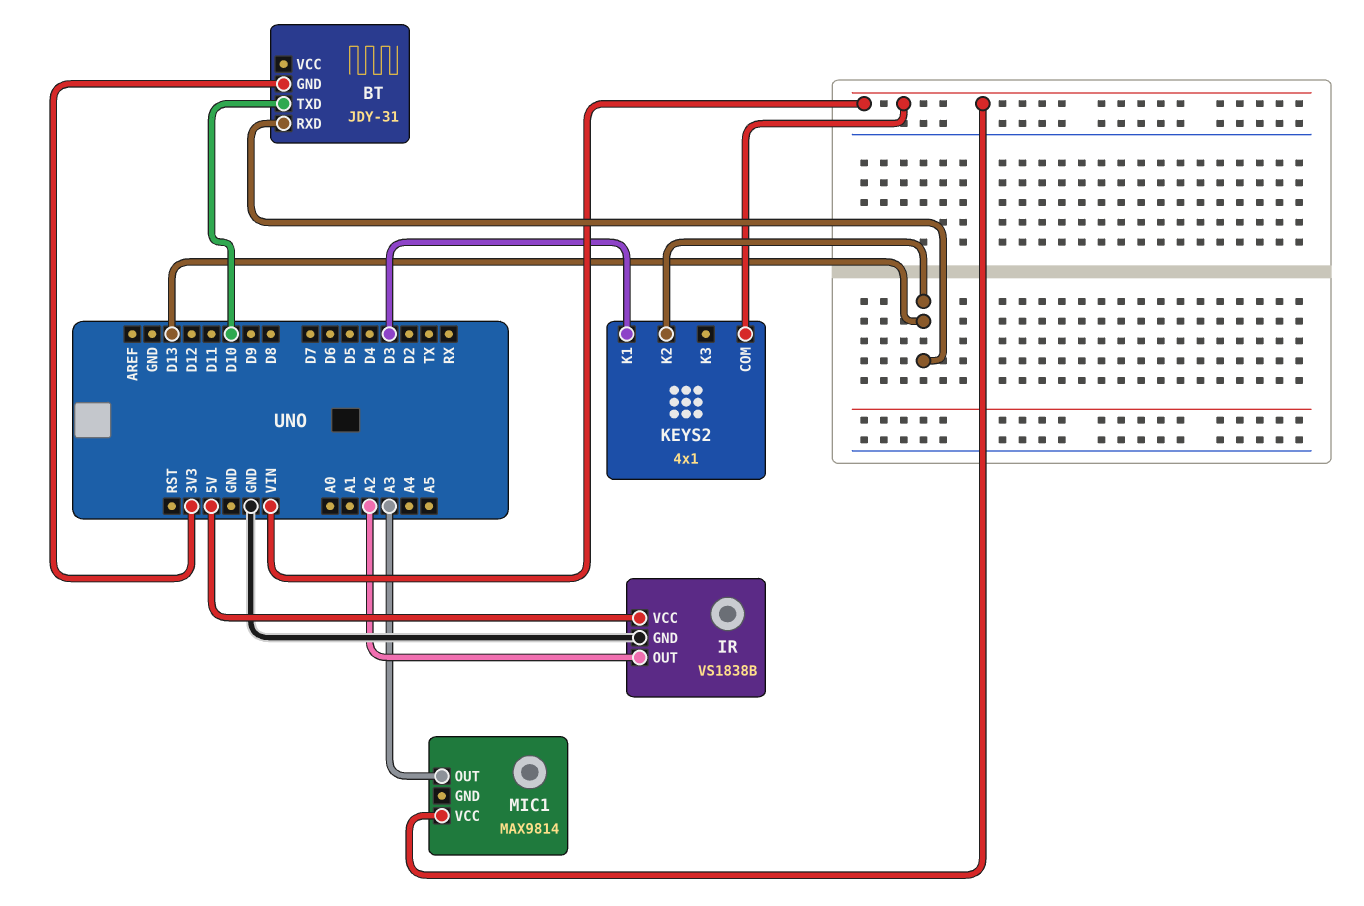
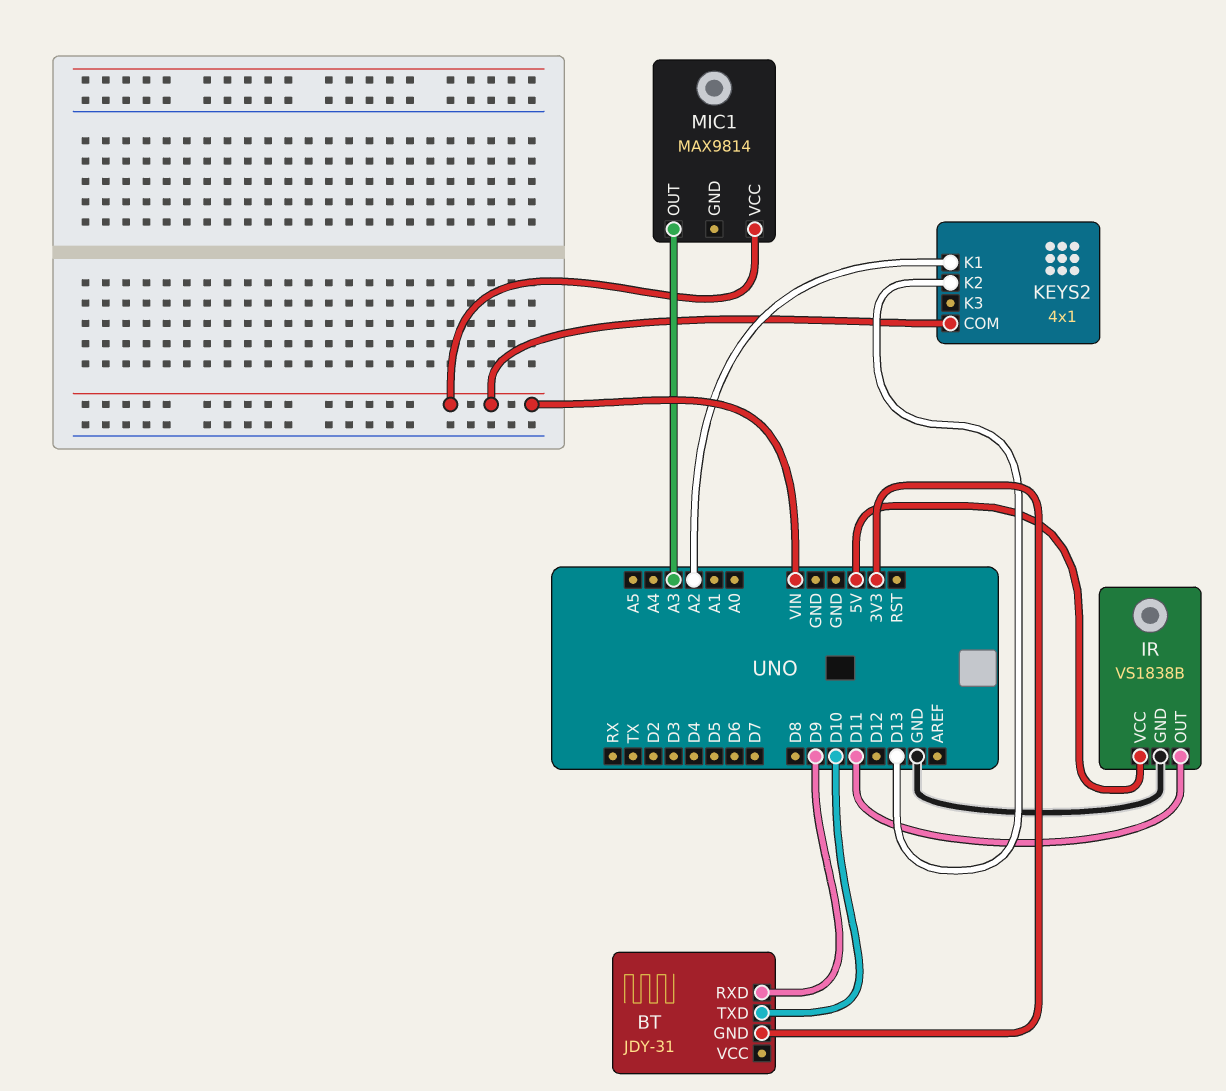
BT pin RXD: D13 -> D9
IR pin OUT: A2 -> D11
KEYS2 pin K1: D3 -> A2

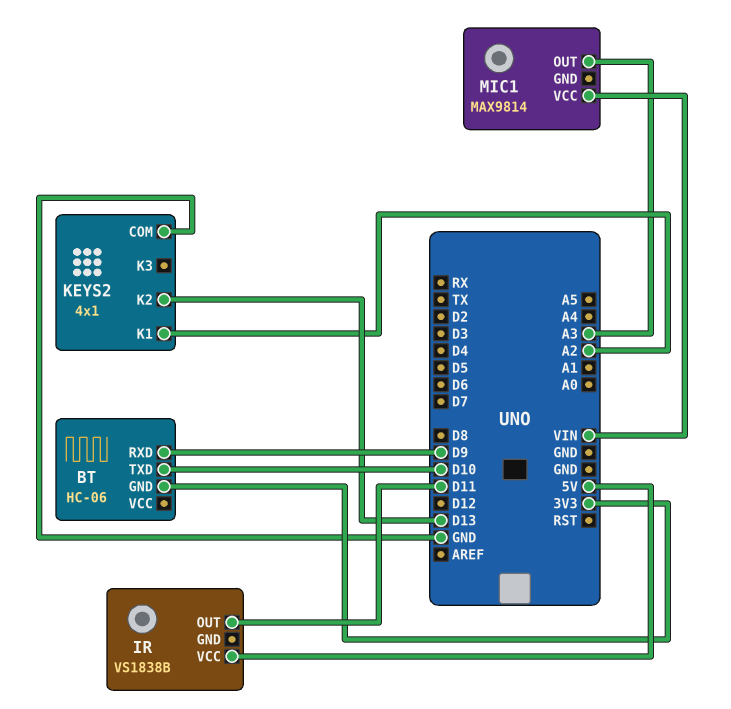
BT: JDY-31 -> HC-06
IR pin GND: GND -> none
KEYS2 pin COM: VIN -> GND

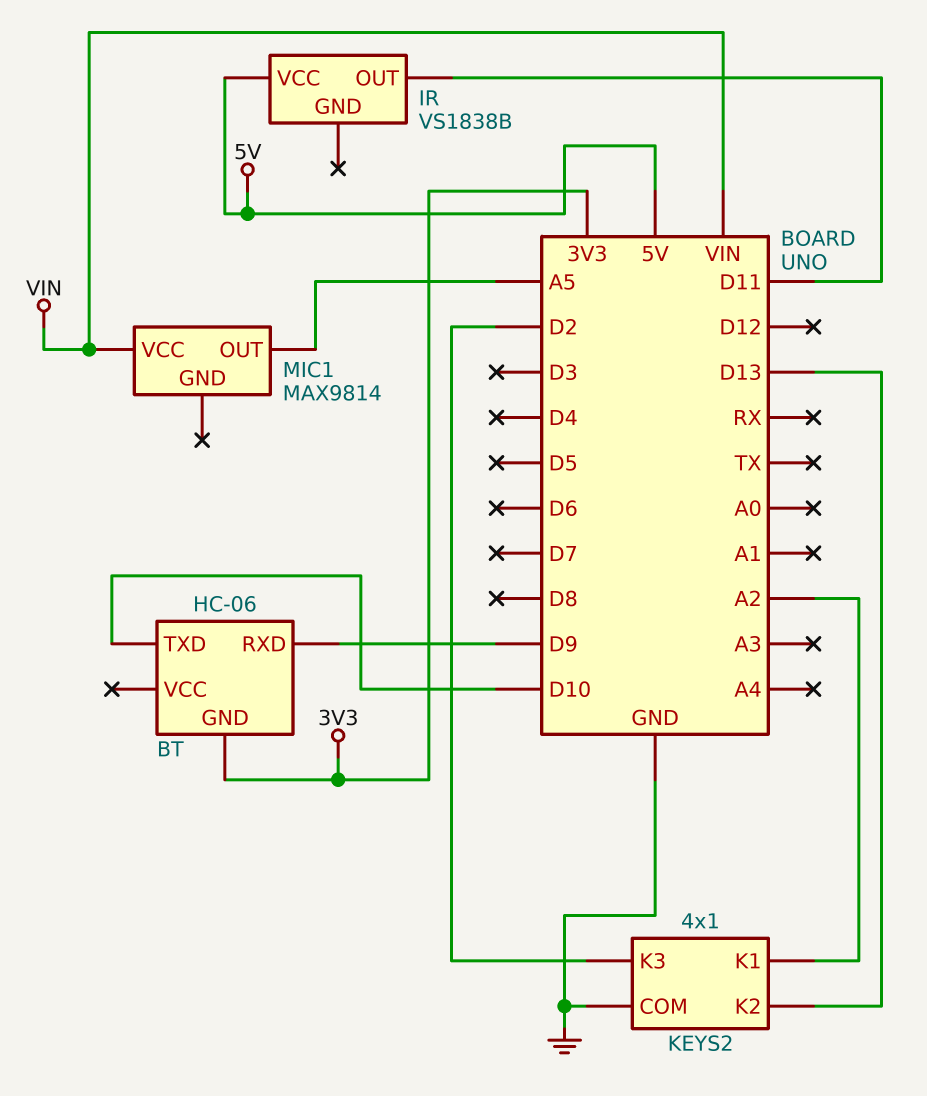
KEYS2 pin K3: none -> D2
MIC1 pin OUT: A3 -> A5

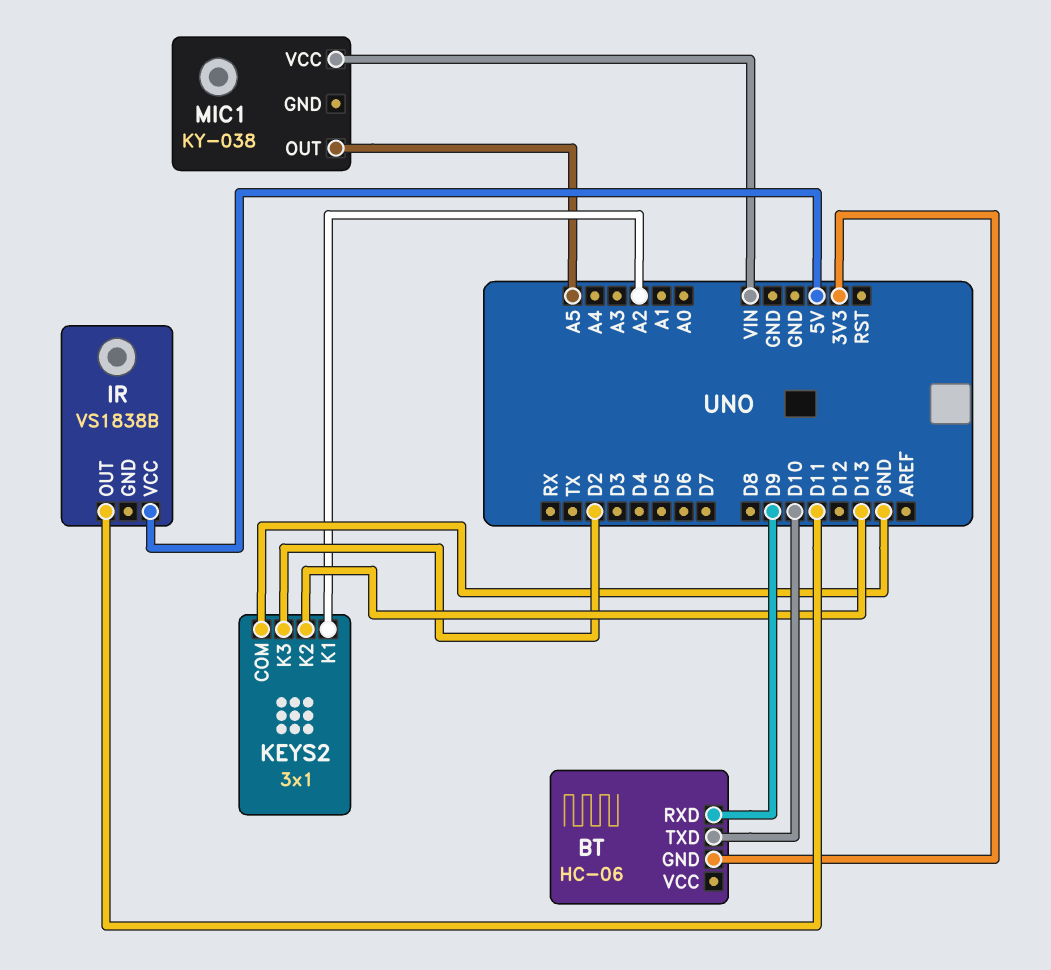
KEYS2: 4x1 -> 3x1
MIC1: MAX9814 -> KY-038

